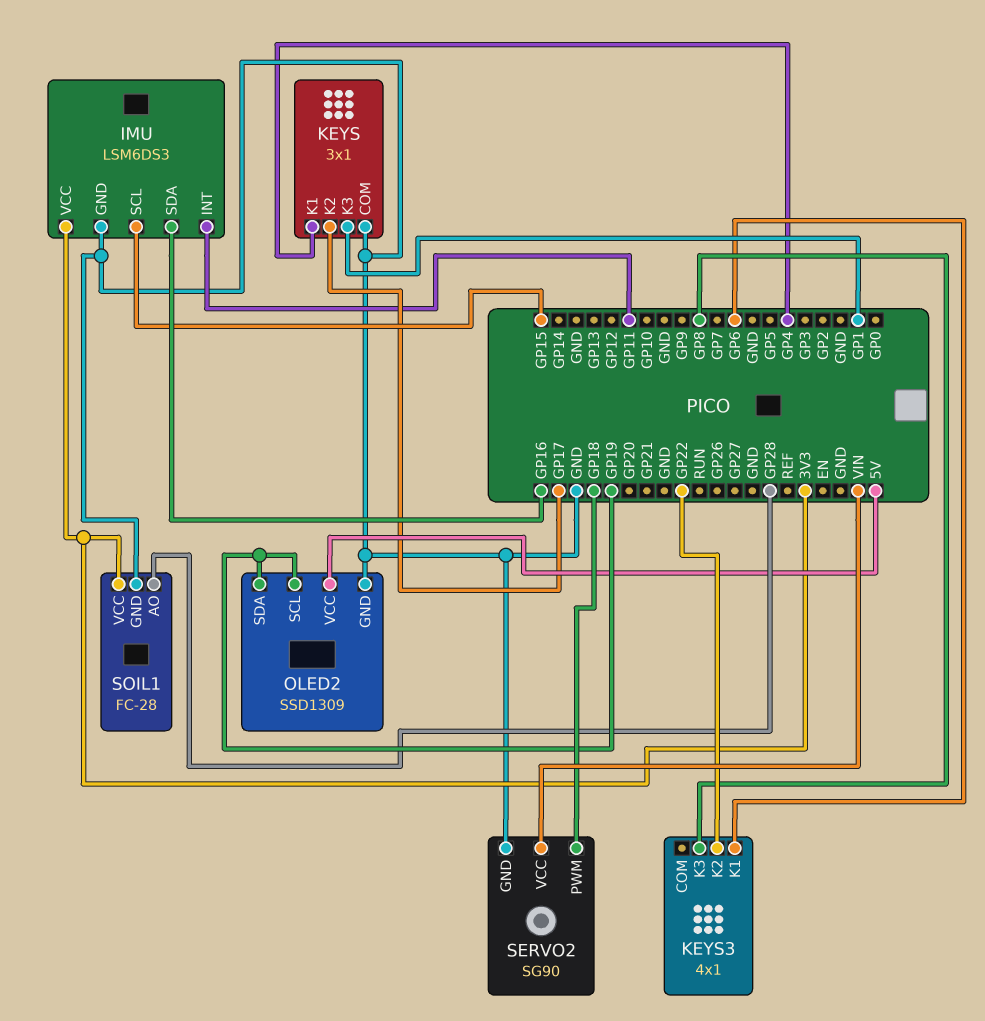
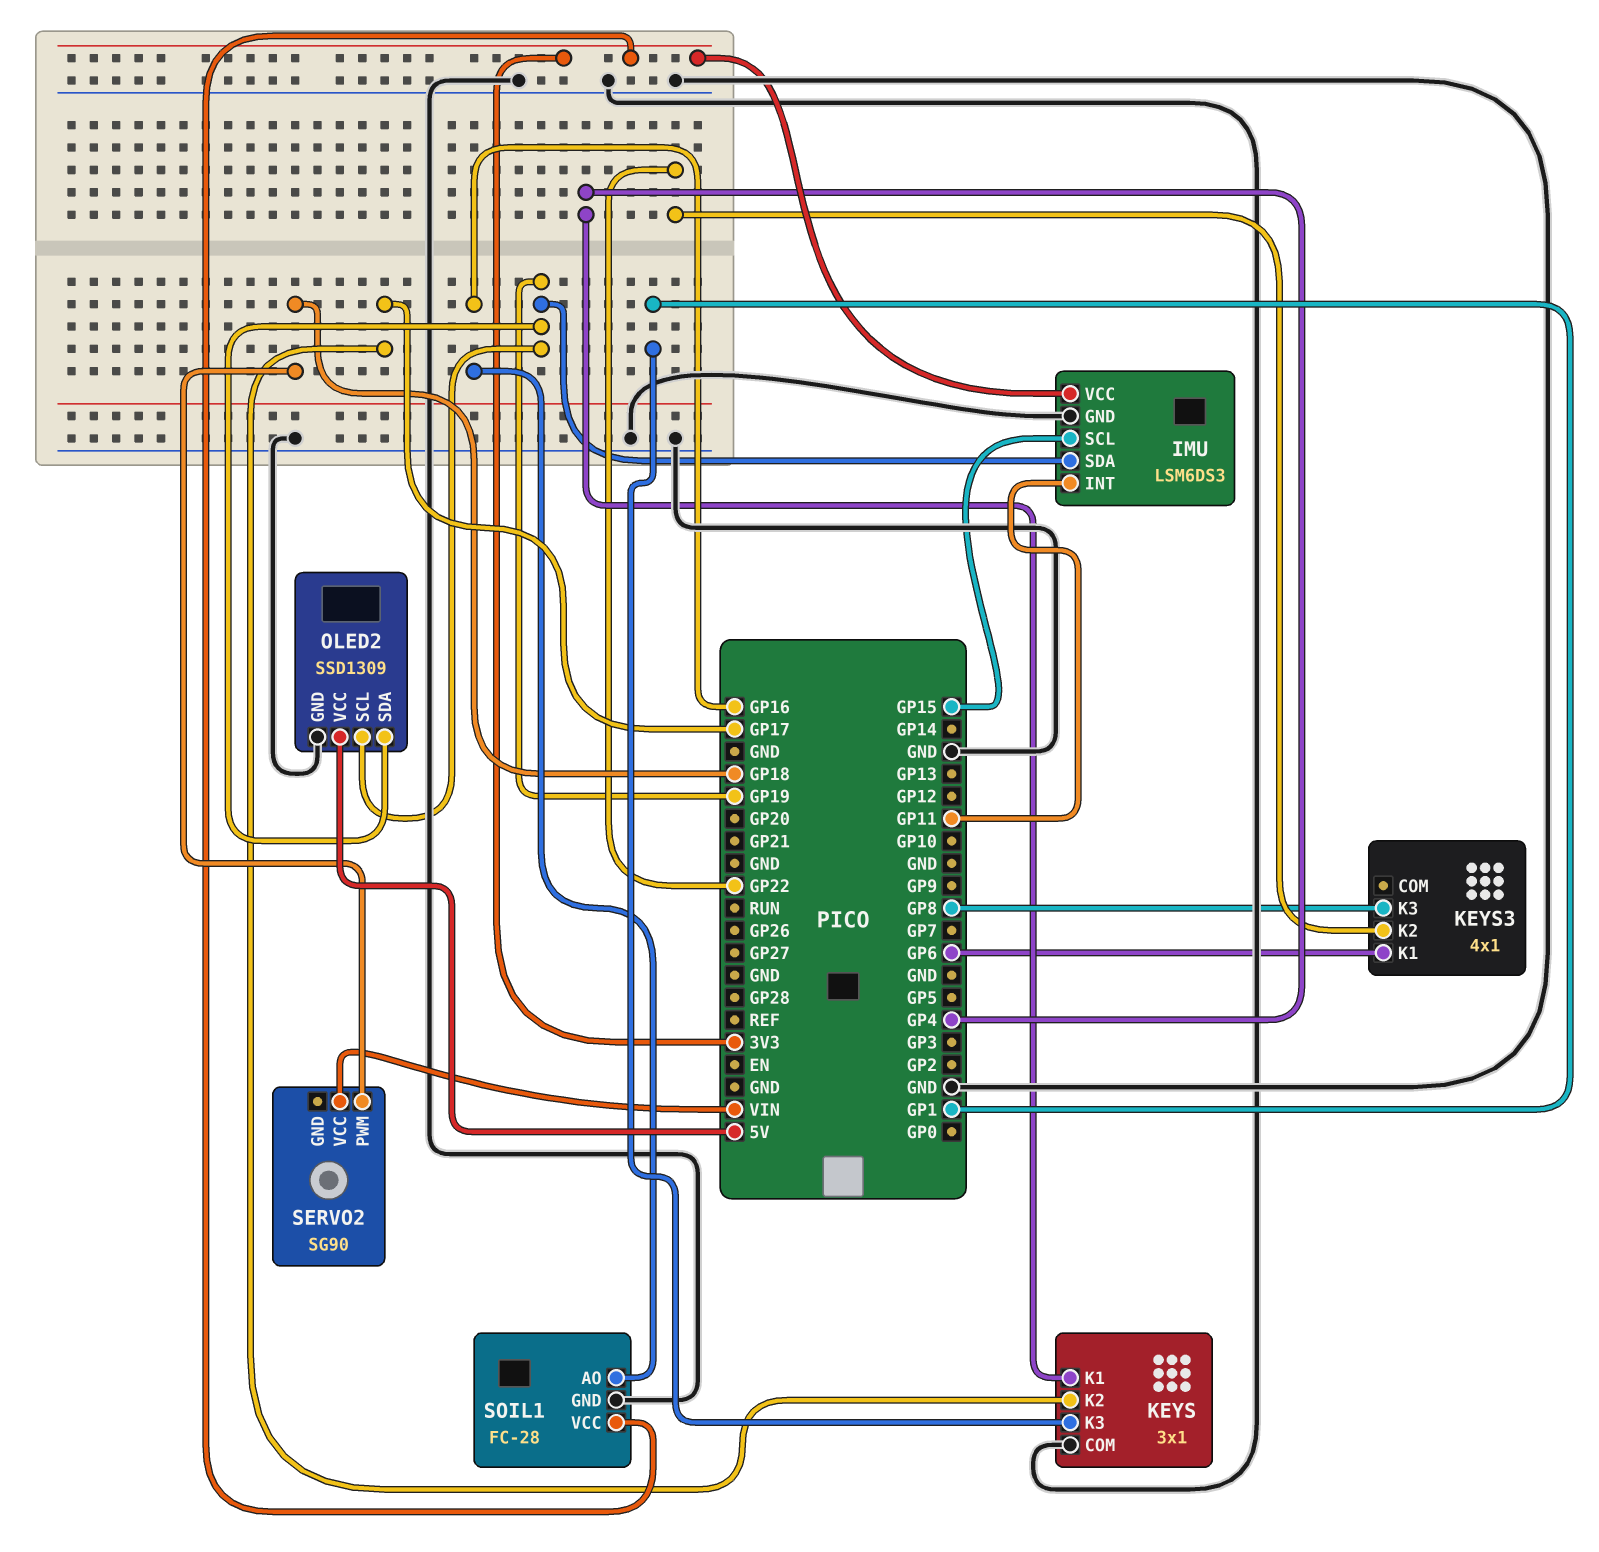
IMU pin SDA: GP16 -> GP19
SERVO2 pin GND: GND -> none
SOIL1 pin AO: GP28 -> GP16

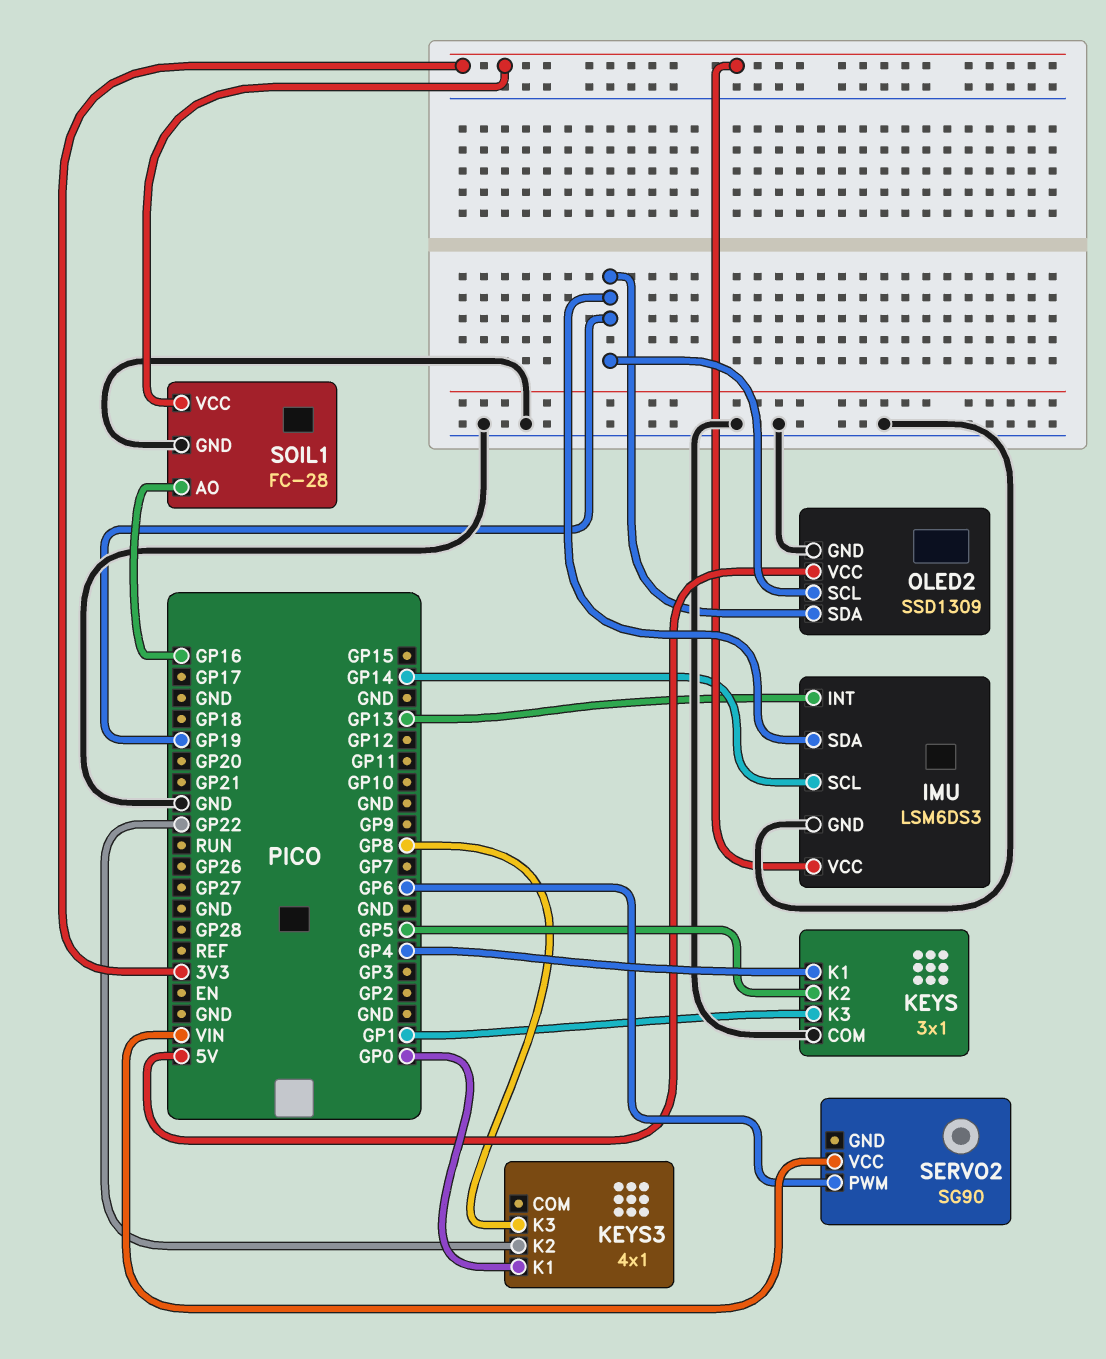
IMU pin INT: GP11 -> GP13
IMU pin SCL: GP15 -> GP14
KEYS pin K2: GP17 -> GP5
KEYS3 pin K1: GP6 -> GP0
SERVO2 pin PWM: GP18 -> GP6

